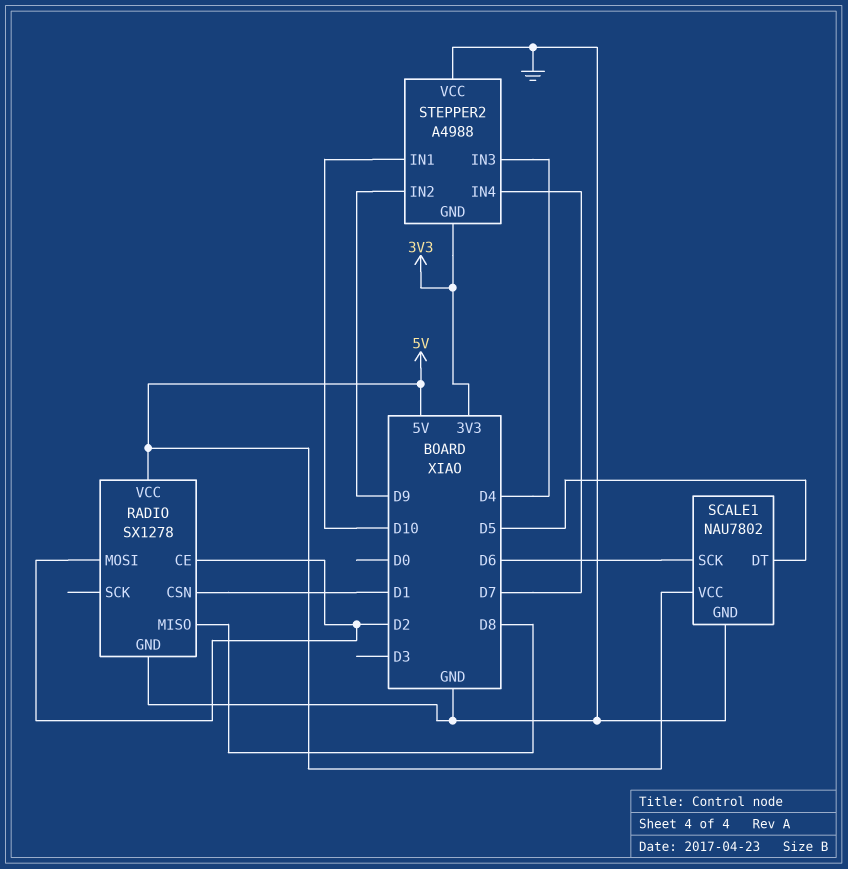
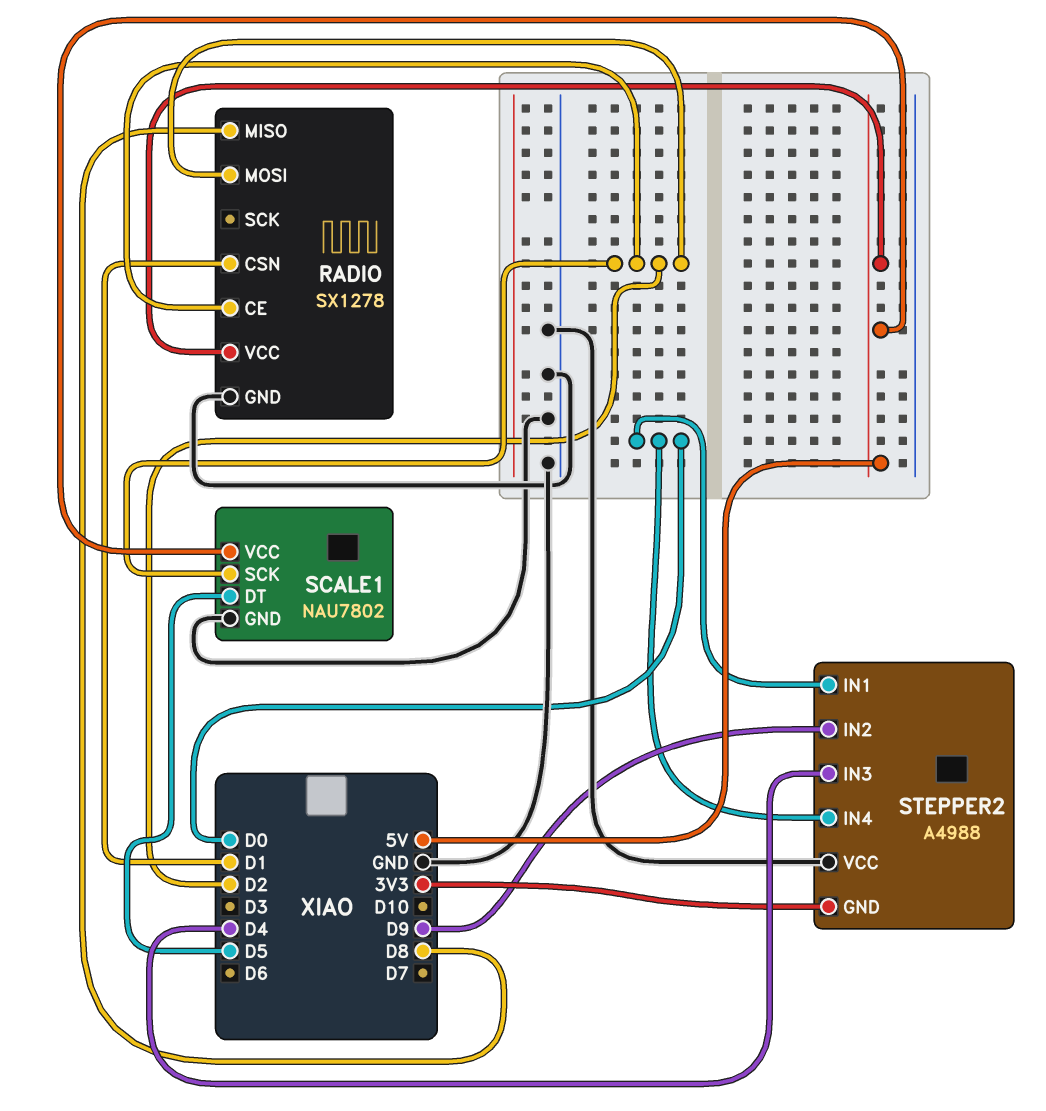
SCALE1 pin SCK: D6 -> D2
STEPPER2 pin IN1: D10 -> D0
STEPPER2 pin IN4: D7 -> D0

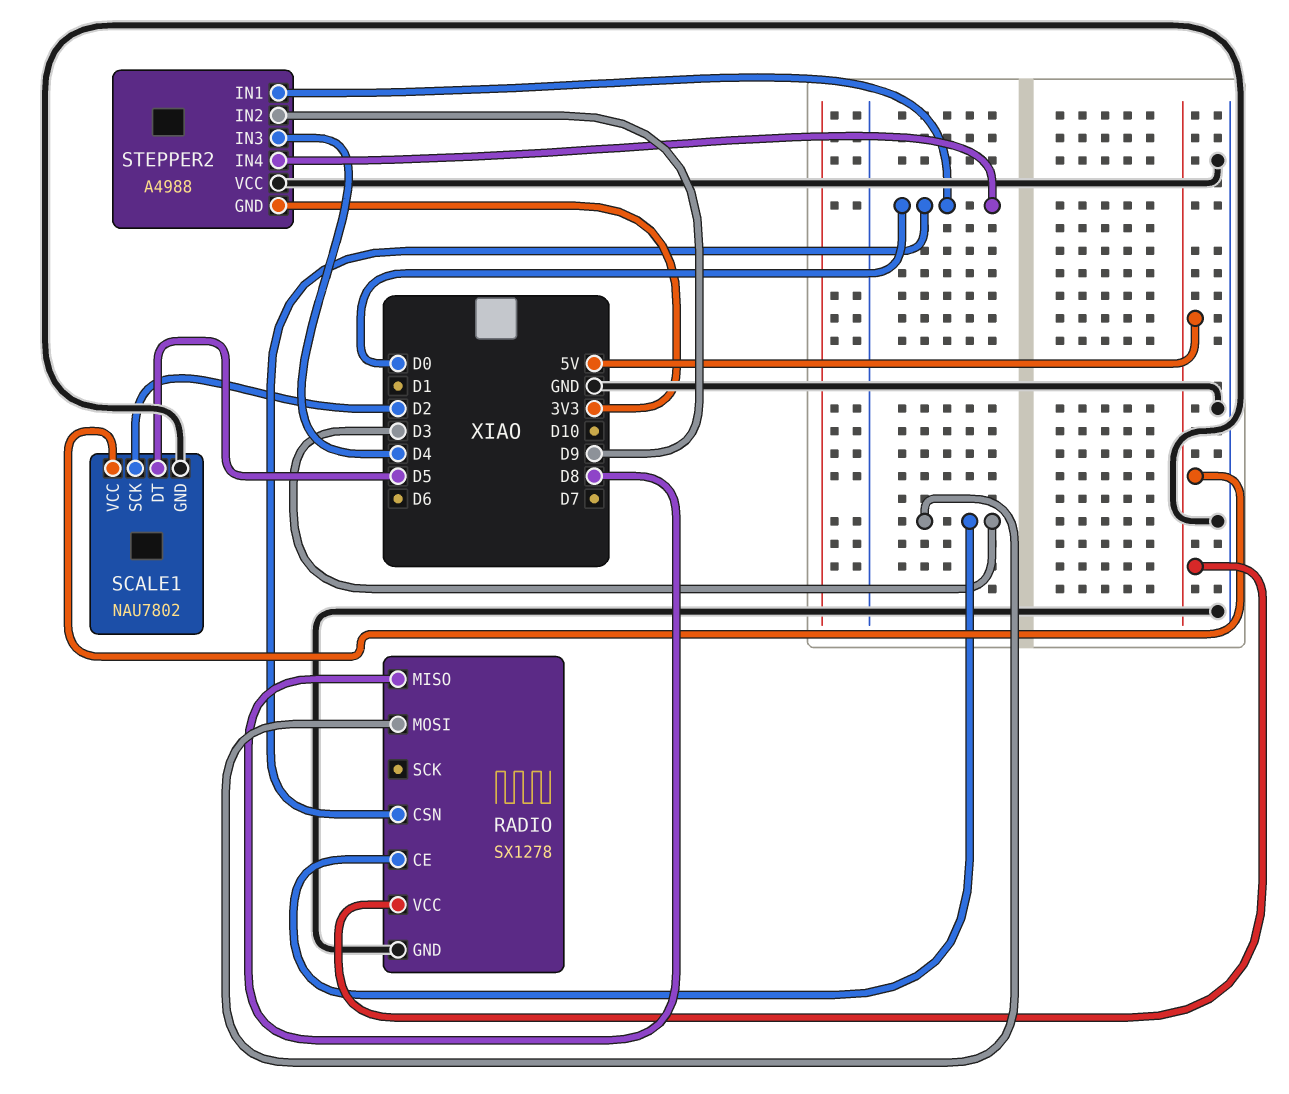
RADIO pin CE: D2 -> D3
RADIO pin CSN: D1 -> D0
RADIO pin MOSI: D2 -> D3

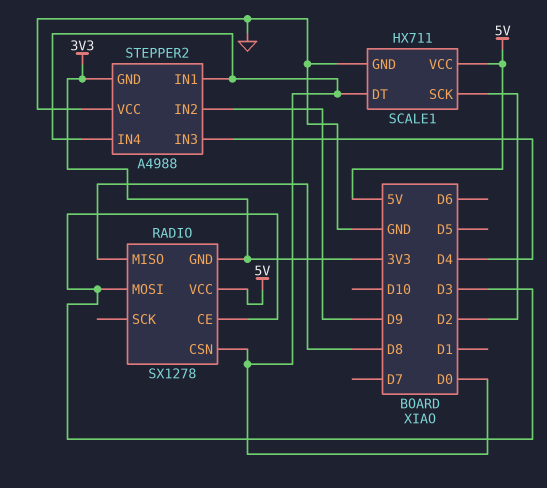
RADIO pin GND: GND -> 3V3
SCALE1: NAU7802 -> HX711
SCALE1 pin DT: D5 -> D0

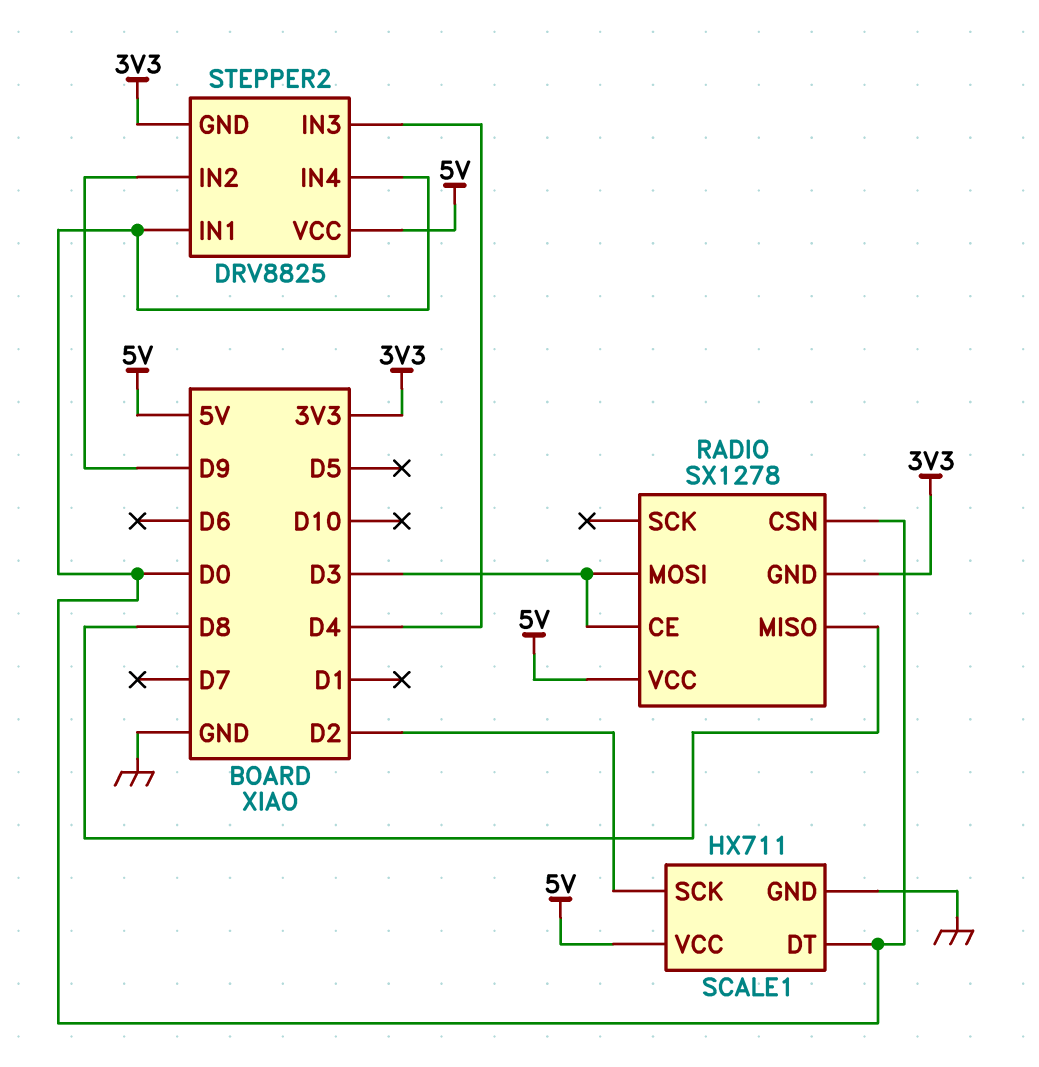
STEPPER2: A4988 -> DRV8825
STEPPER2 pin VCC: GND -> 5V

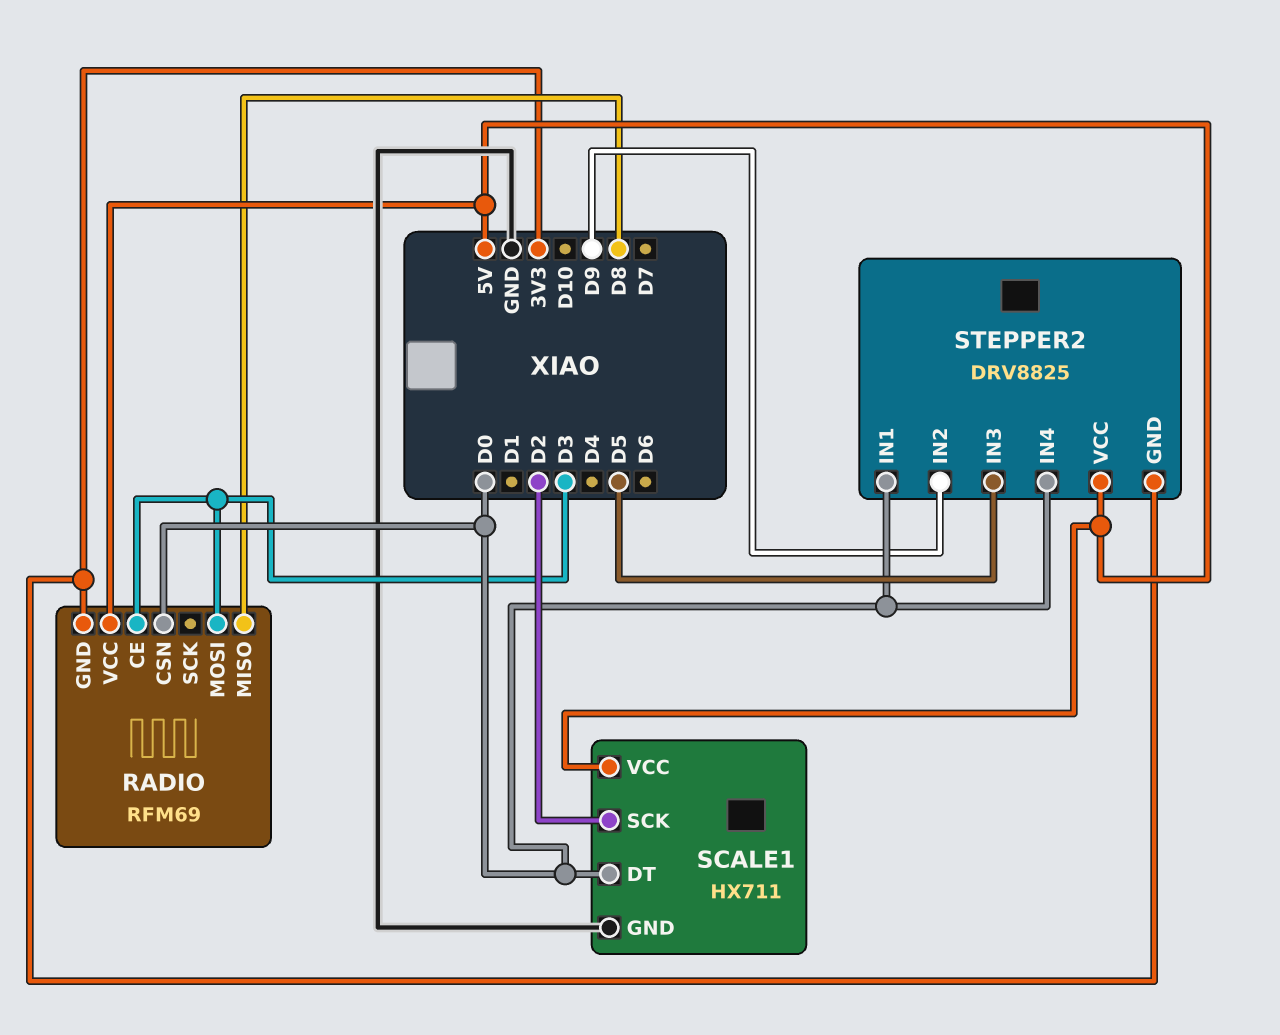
RADIO: SX1278 -> RFM69
STEPPER2 pin IN3: D4 -> D5

